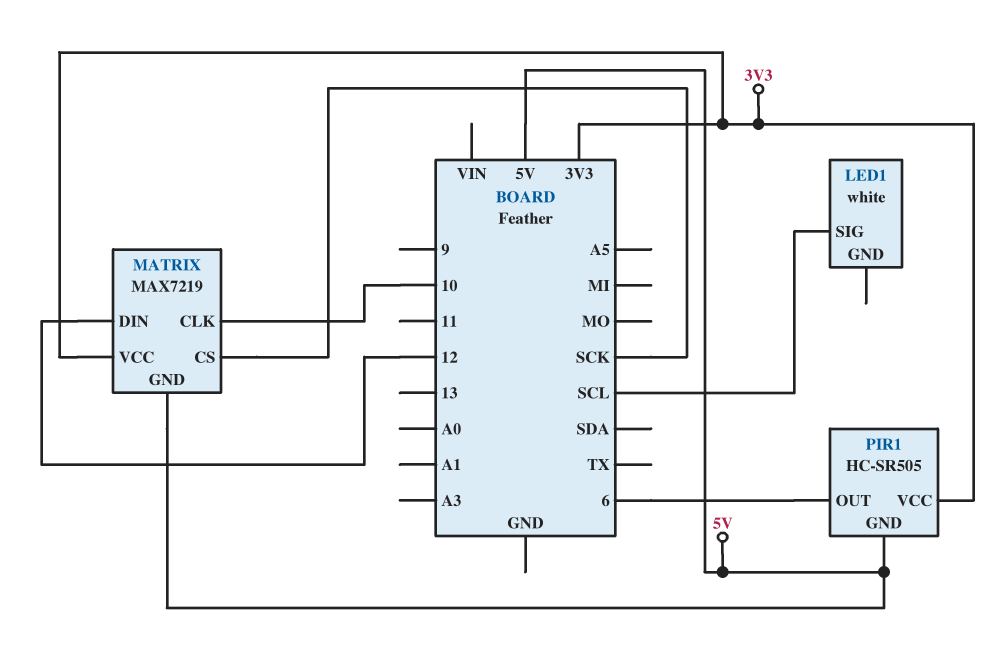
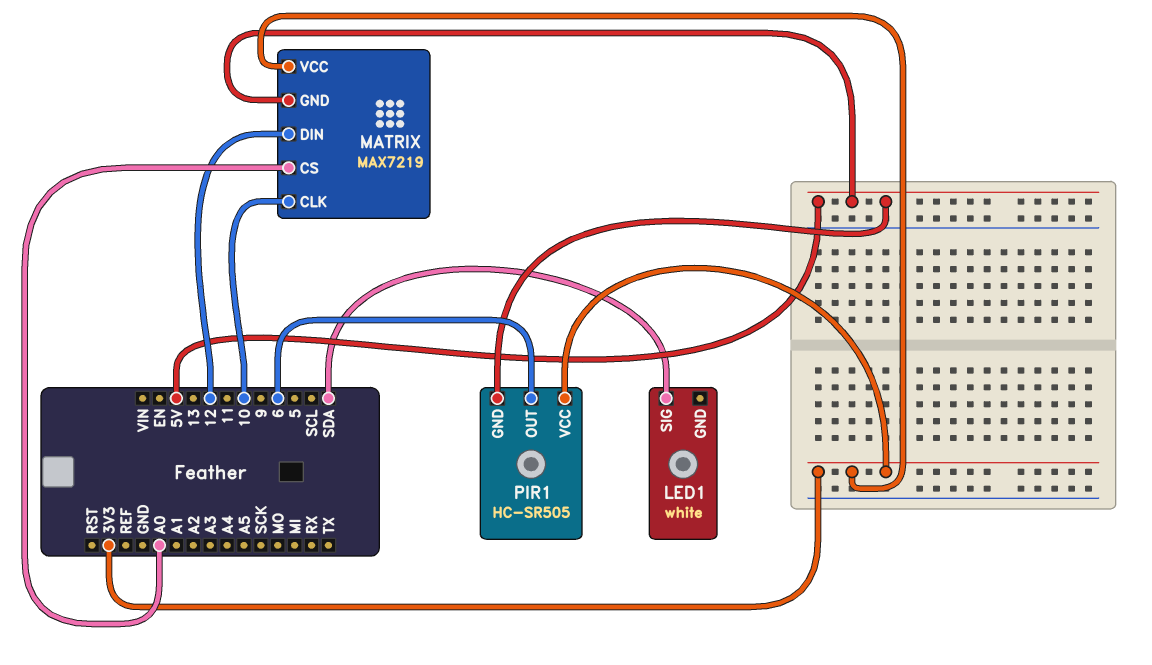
LED1 pin SIG: SCL -> SDA
MATRIX pin CS: SCK -> A0

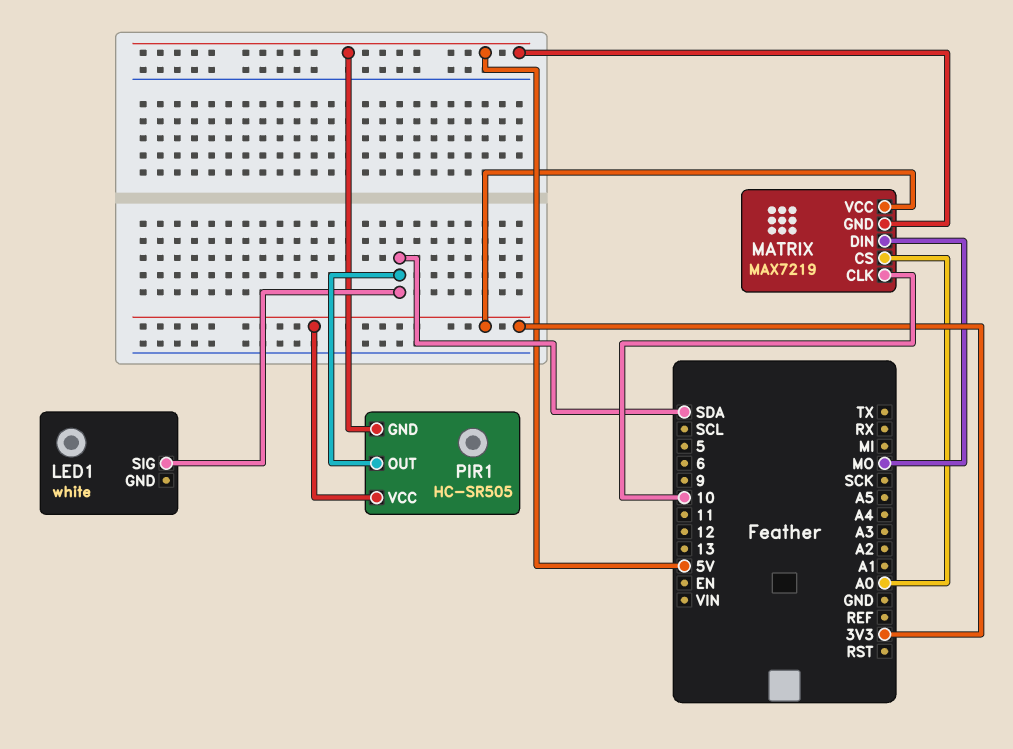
MATRIX pin DIN: 12 -> MO
PIR1 pin OUT: 6 -> SDA

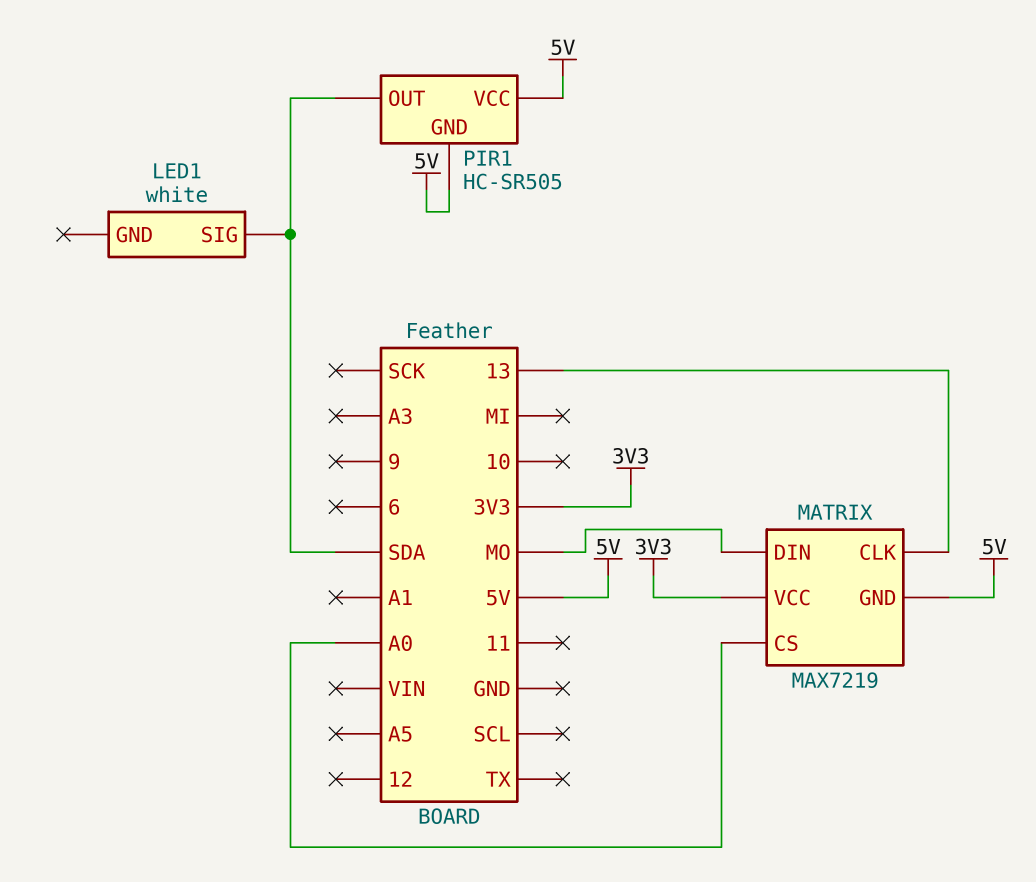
MATRIX pin CLK: 10 -> 13
PIR1 pin VCC: 3V3 -> 5V

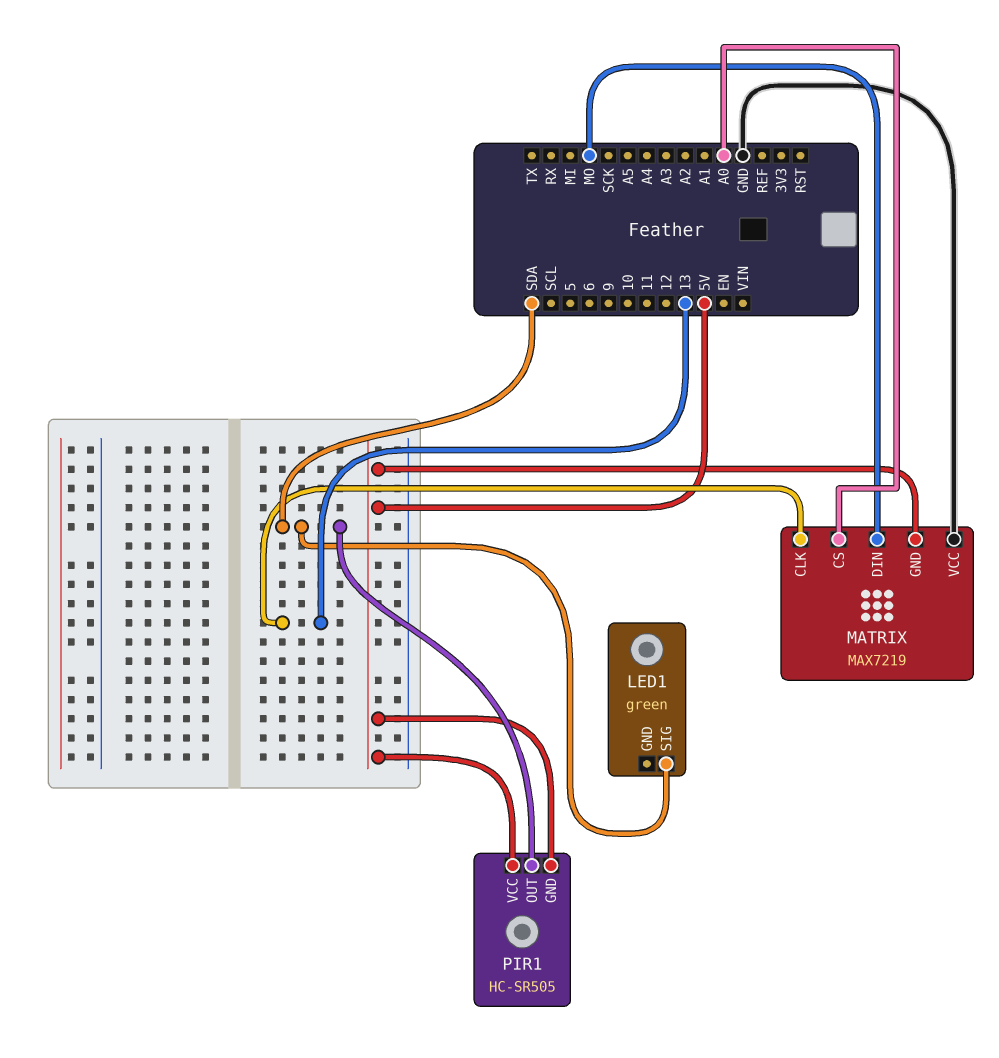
LED1: white -> green
MATRIX pin VCC: 3V3 -> GND

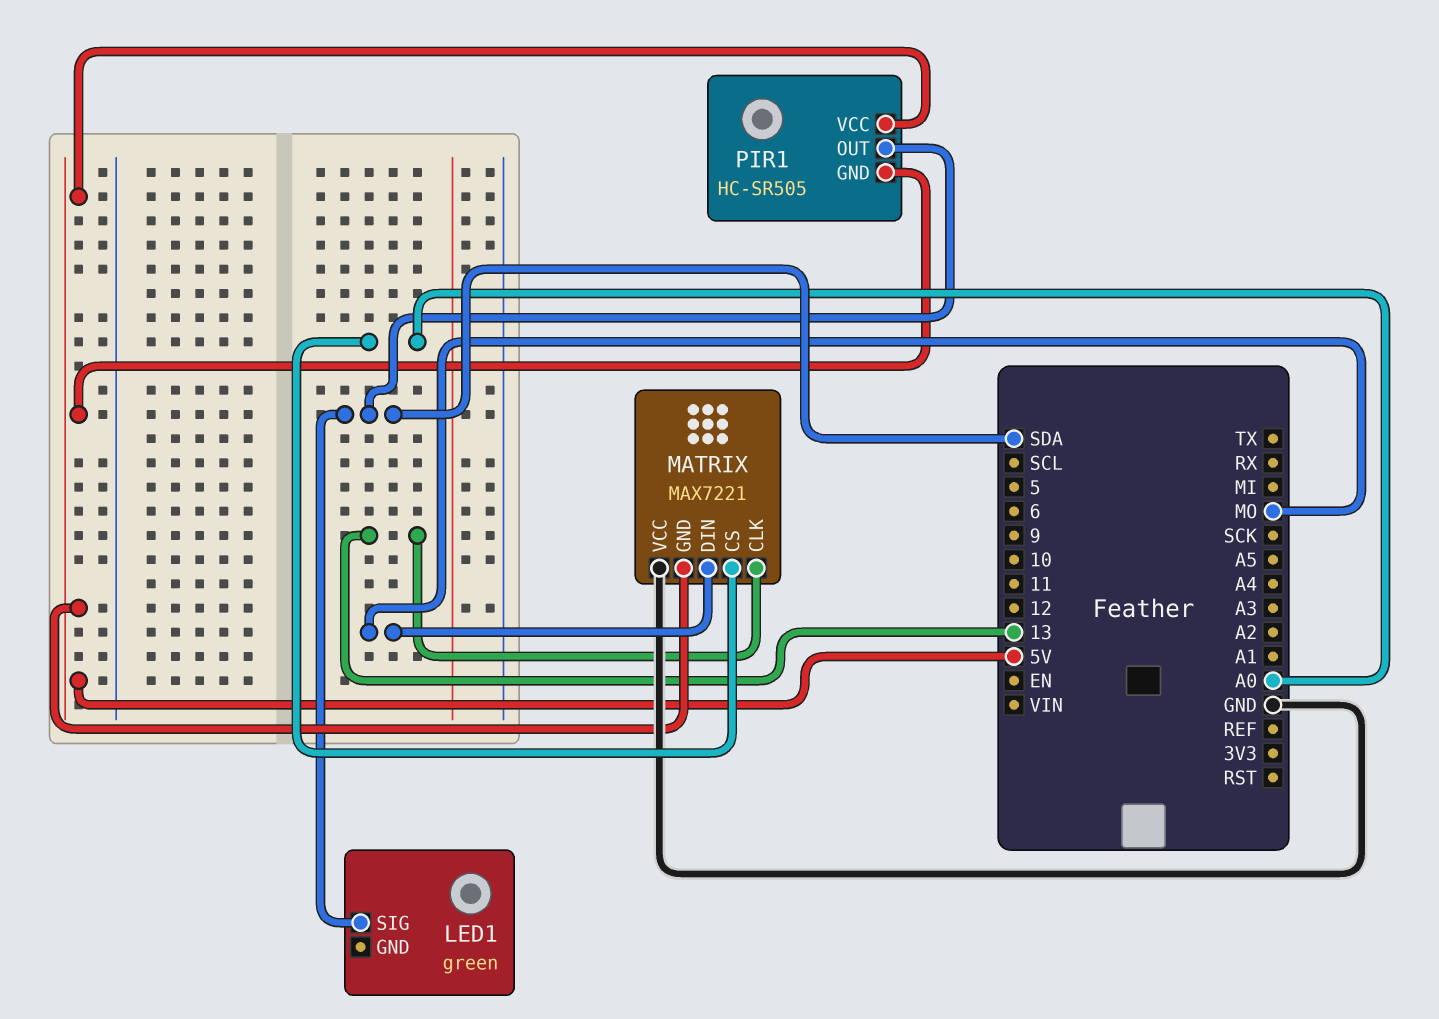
MATRIX: MAX7219 -> MAX7221

